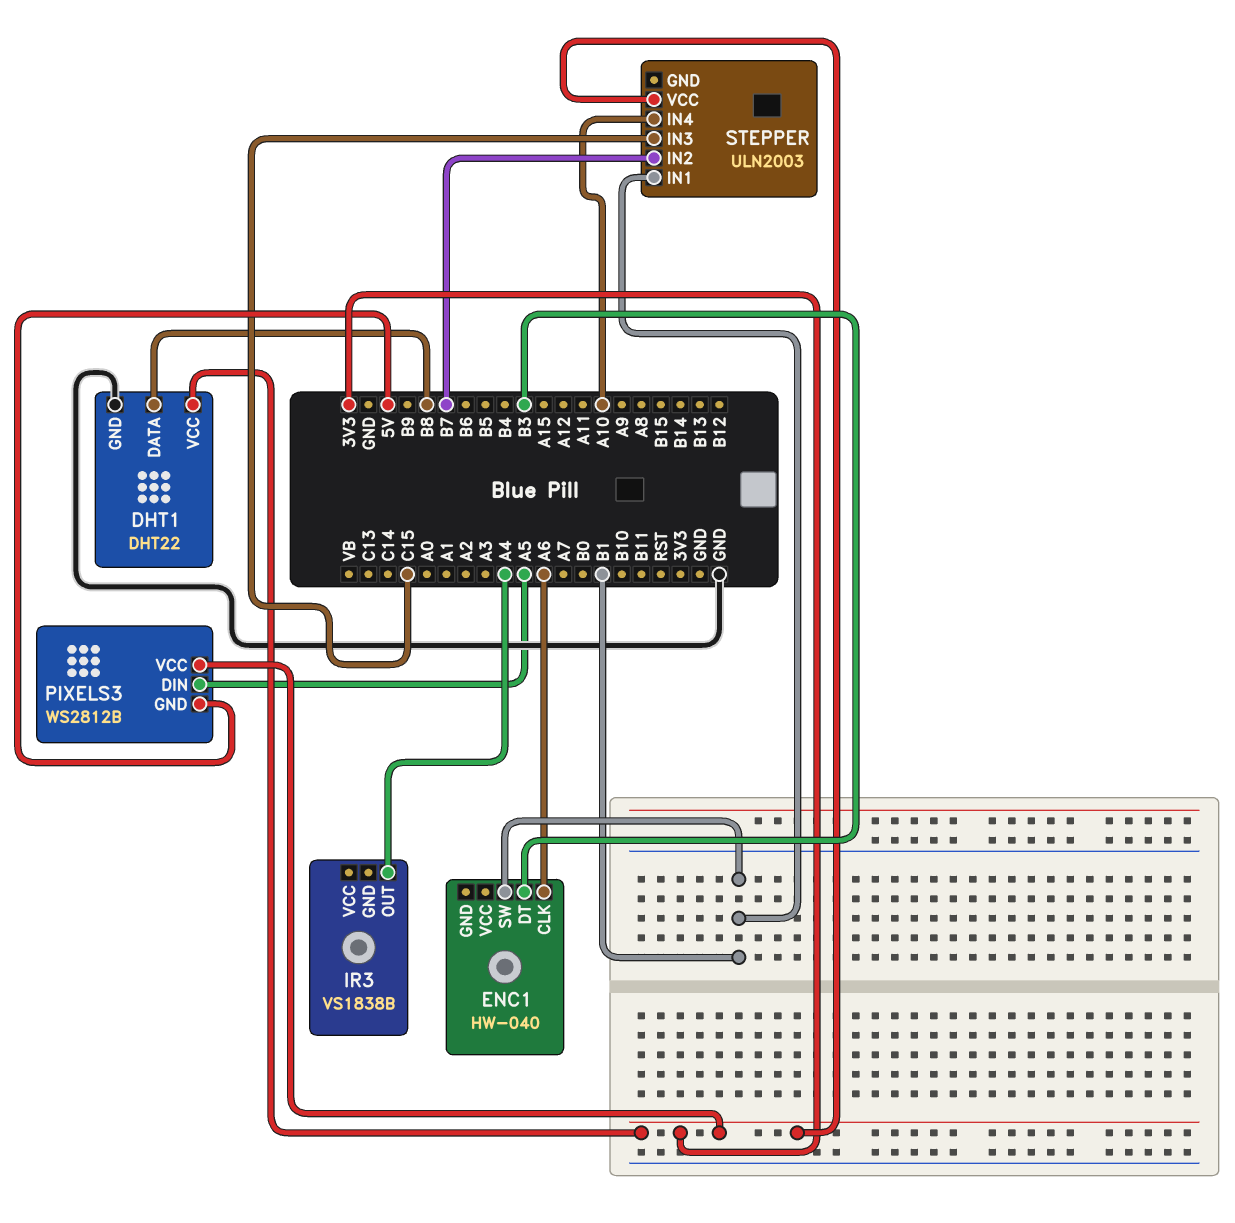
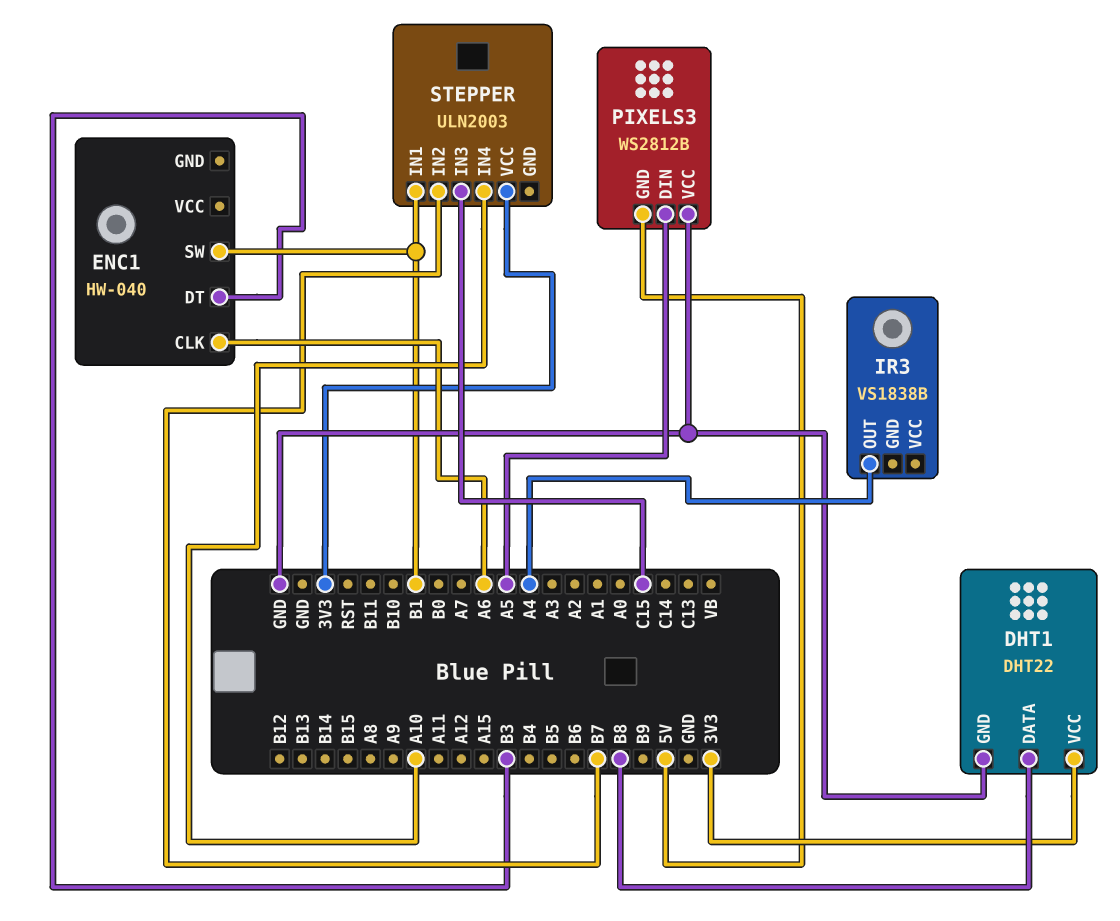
PIXELS3 pin VCC: 3V3 -> GND

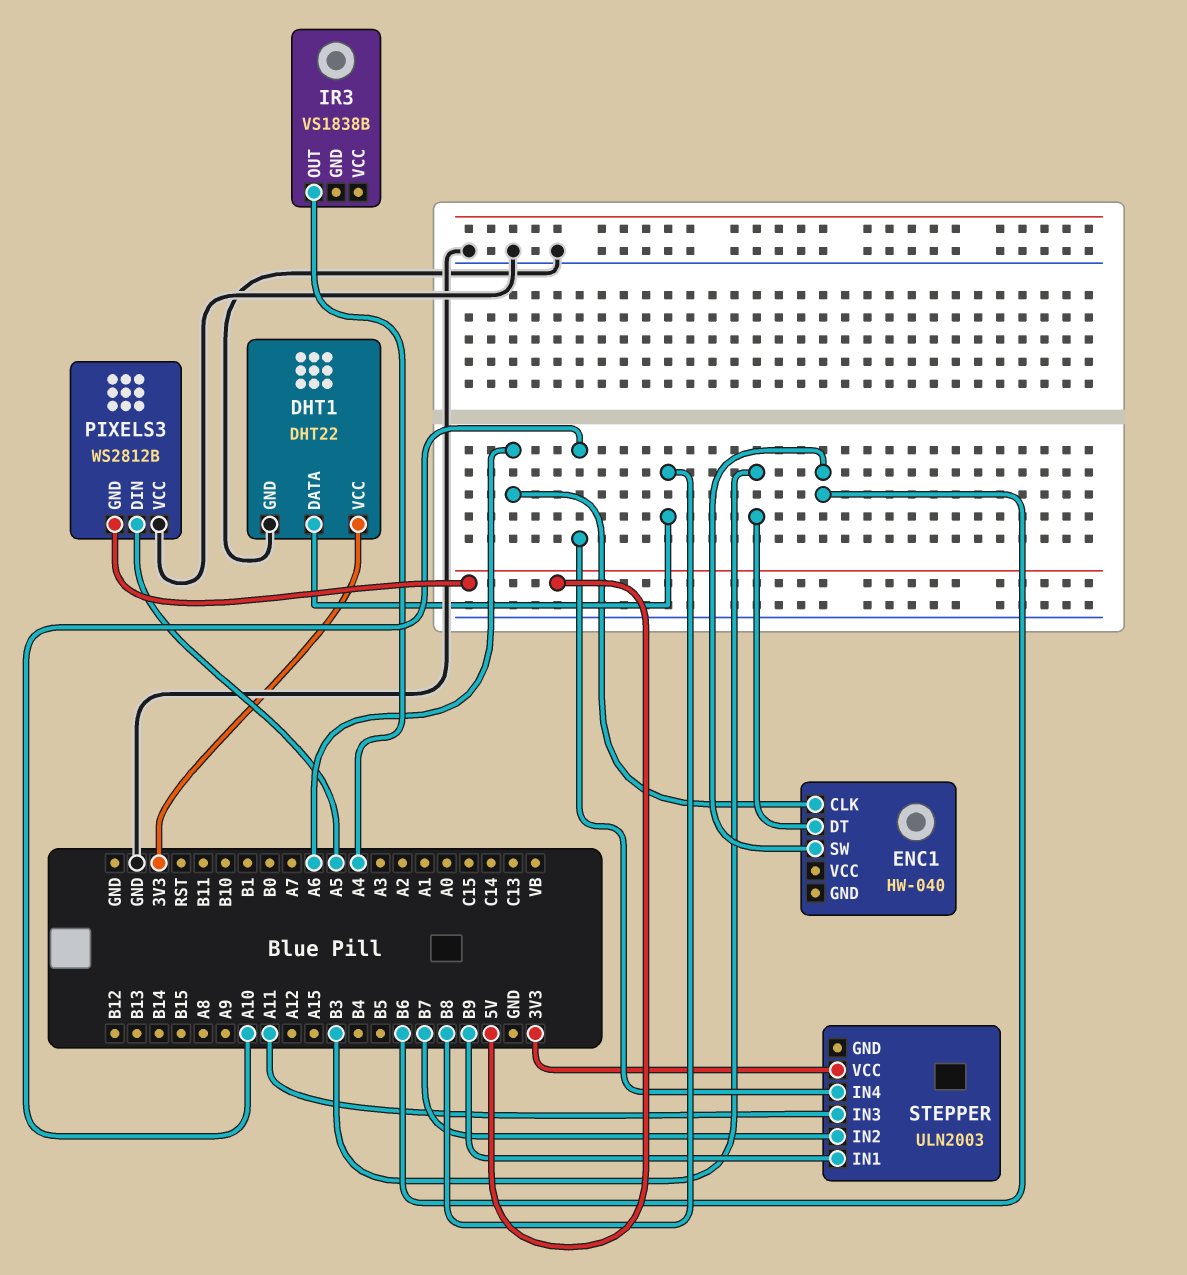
ENC1 pin SW: B1 -> B6
STEPPER pin IN1: B1 -> B9
STEPPER pin IN3: C15 -> A11

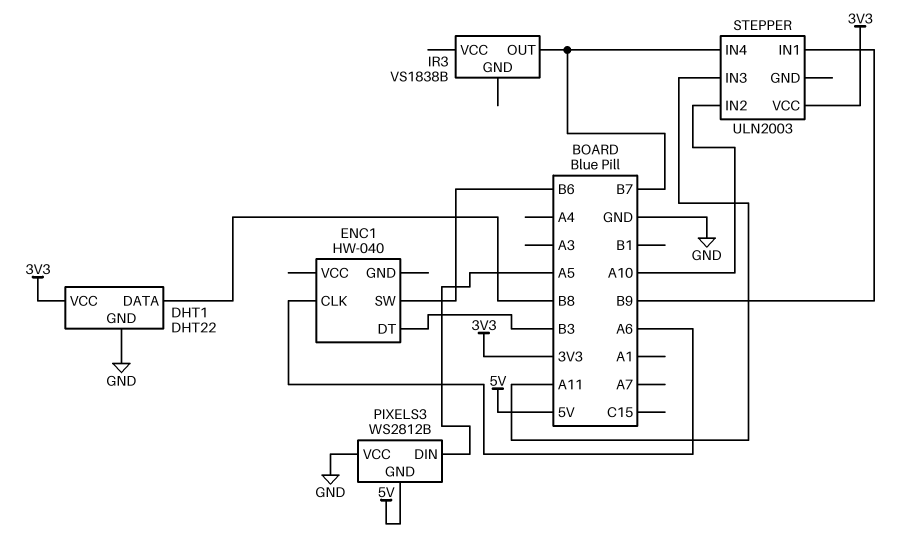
IR3 pin OUT: A4 -> B7
STEPPER pin IN2: B7 -> A10
STEPPER pin IN4: A10 -> B7

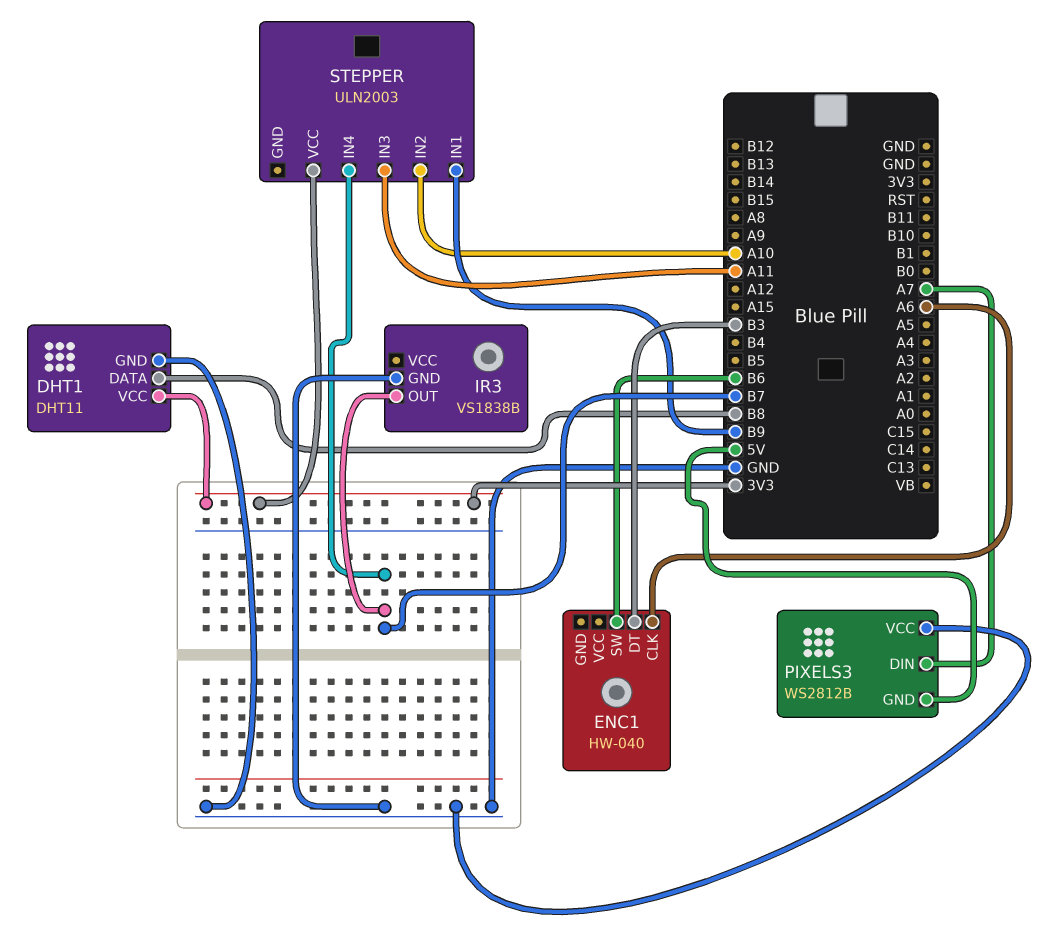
DHT1: DHT22 -> DHT11
IR3 pin GND: none -> GND
PIXELS3 pin DIN: A5 -> A7

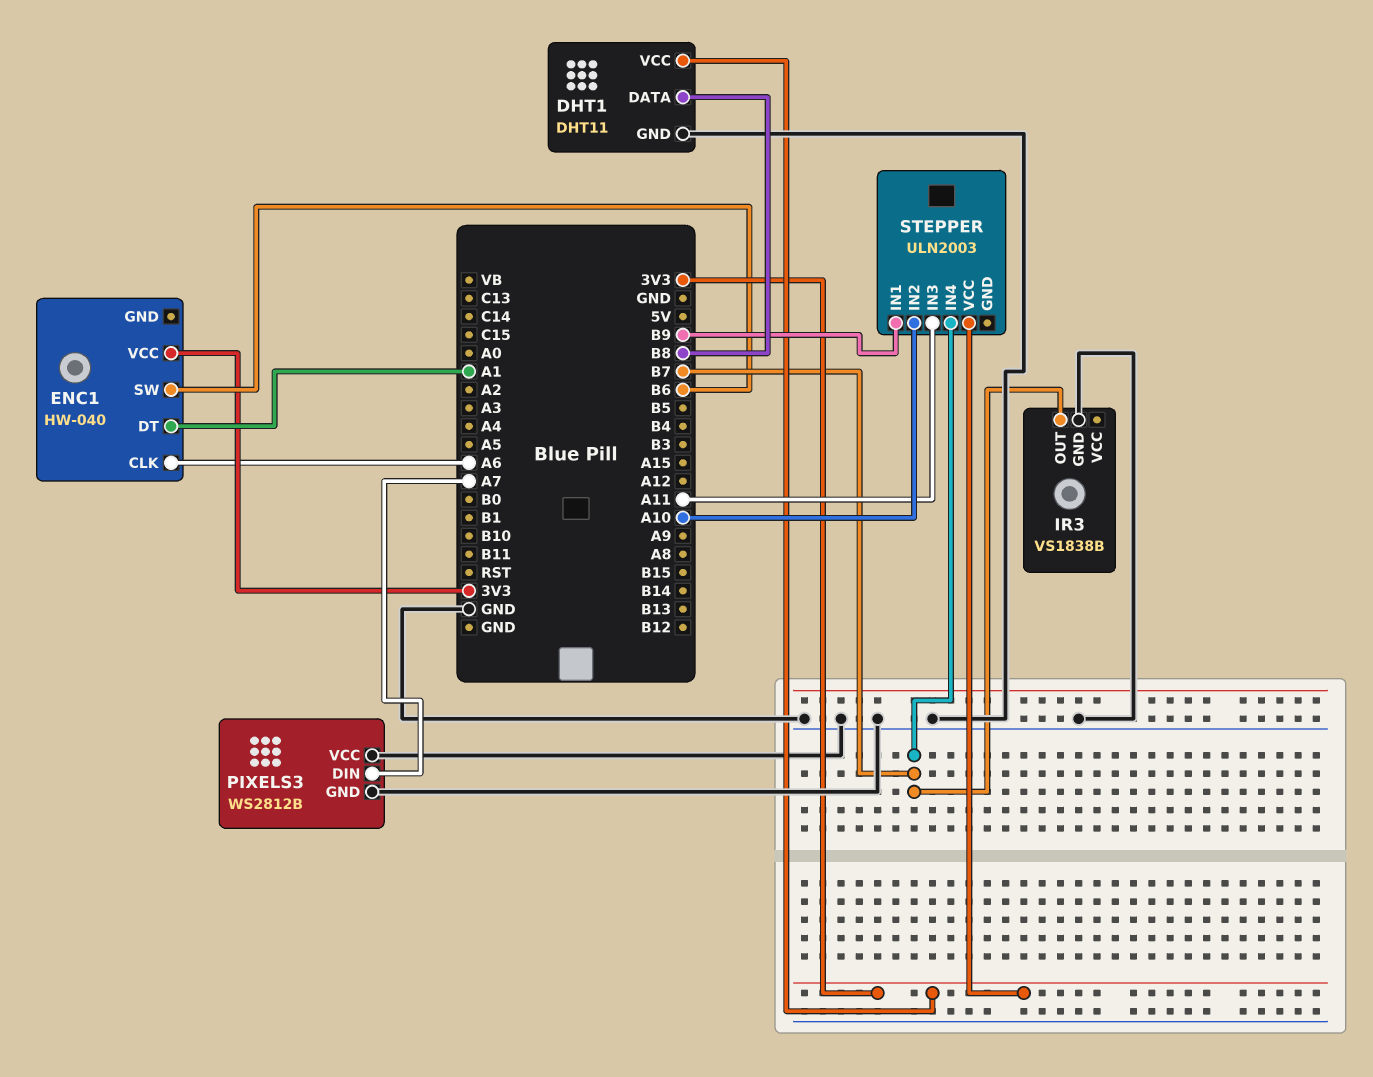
ENC1 pin DT: B3 -> A1
ENC1 pin VCC: none -> 3V3
PIXELS3 pin GND: 5V -> GND

